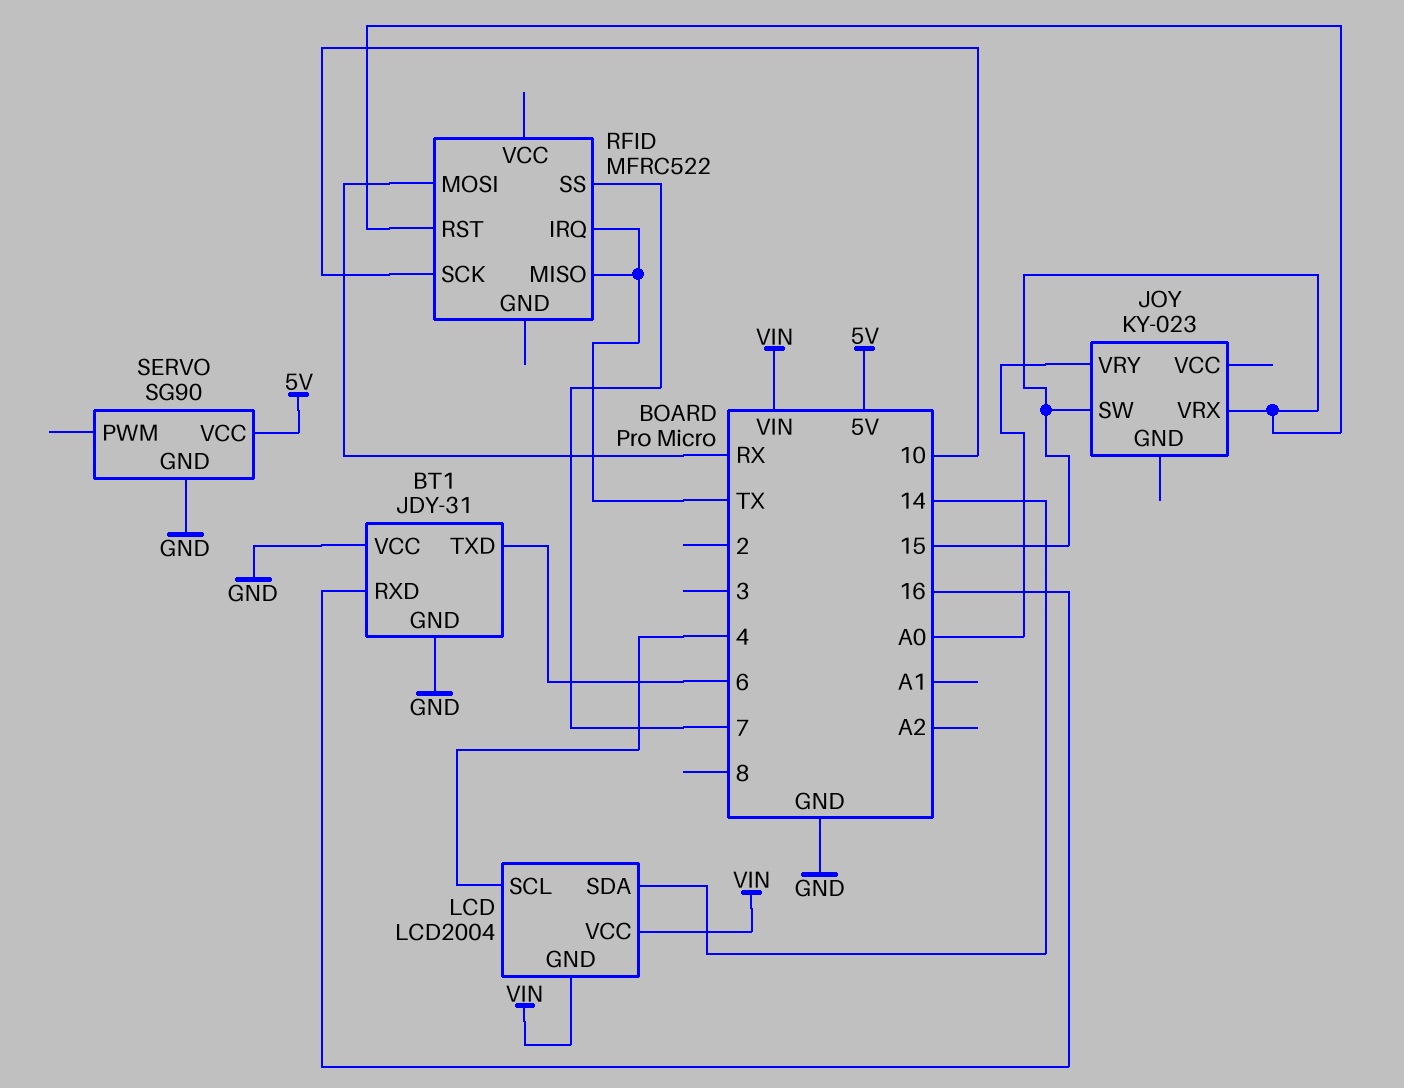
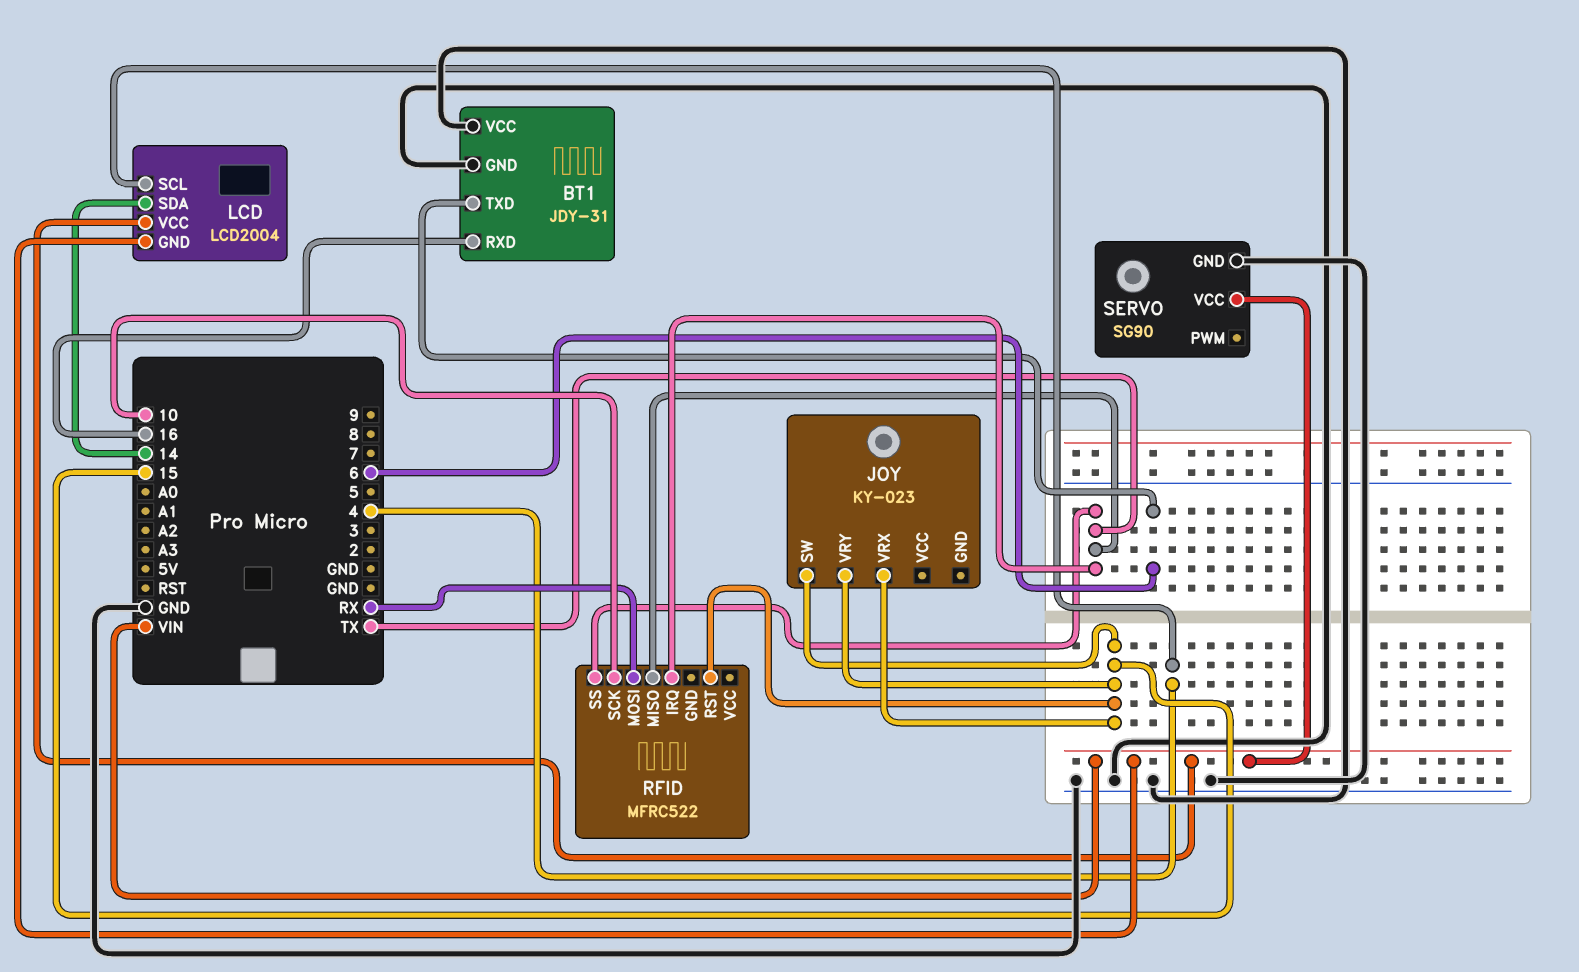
JOY pin VRY: A0 -> 15
RFID pin SS: 7 -> TX
SERVO pin VCC: 5V -> VIN

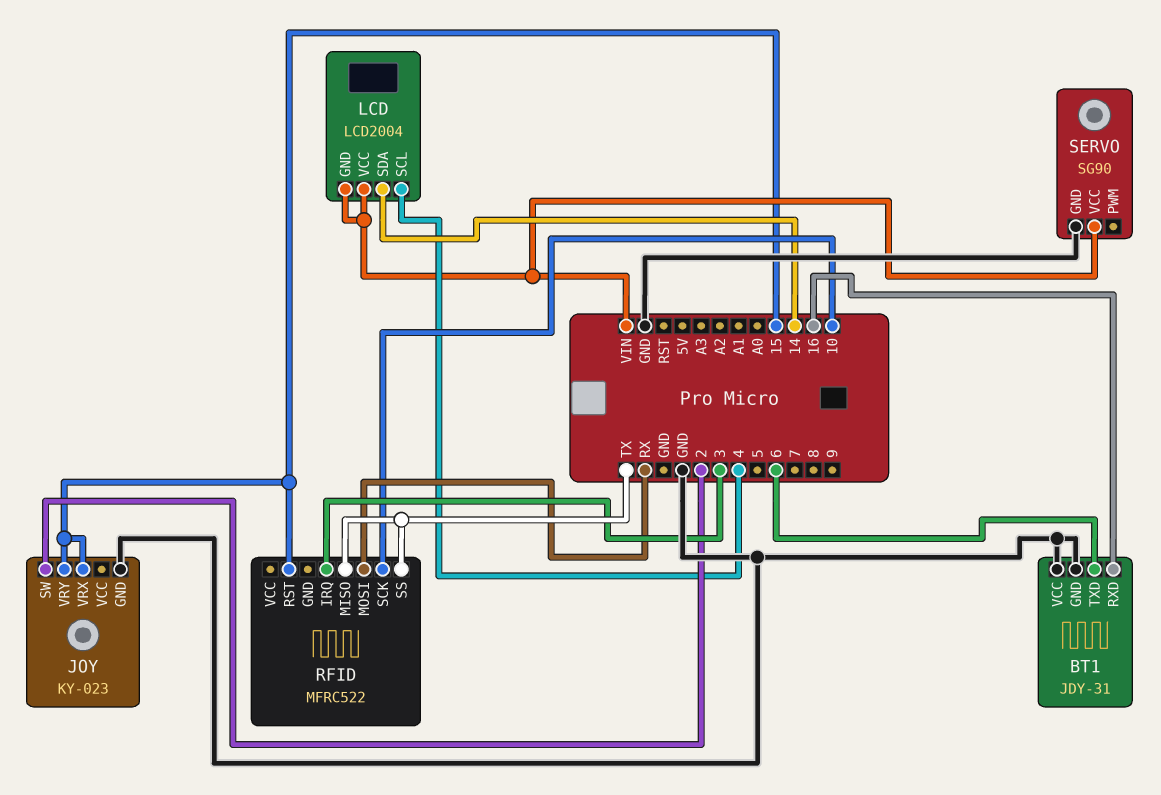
JOY pin GND: none -> GND
JOY pin SW: 15 -> 2
RFID pin IRQ: TX -> 3

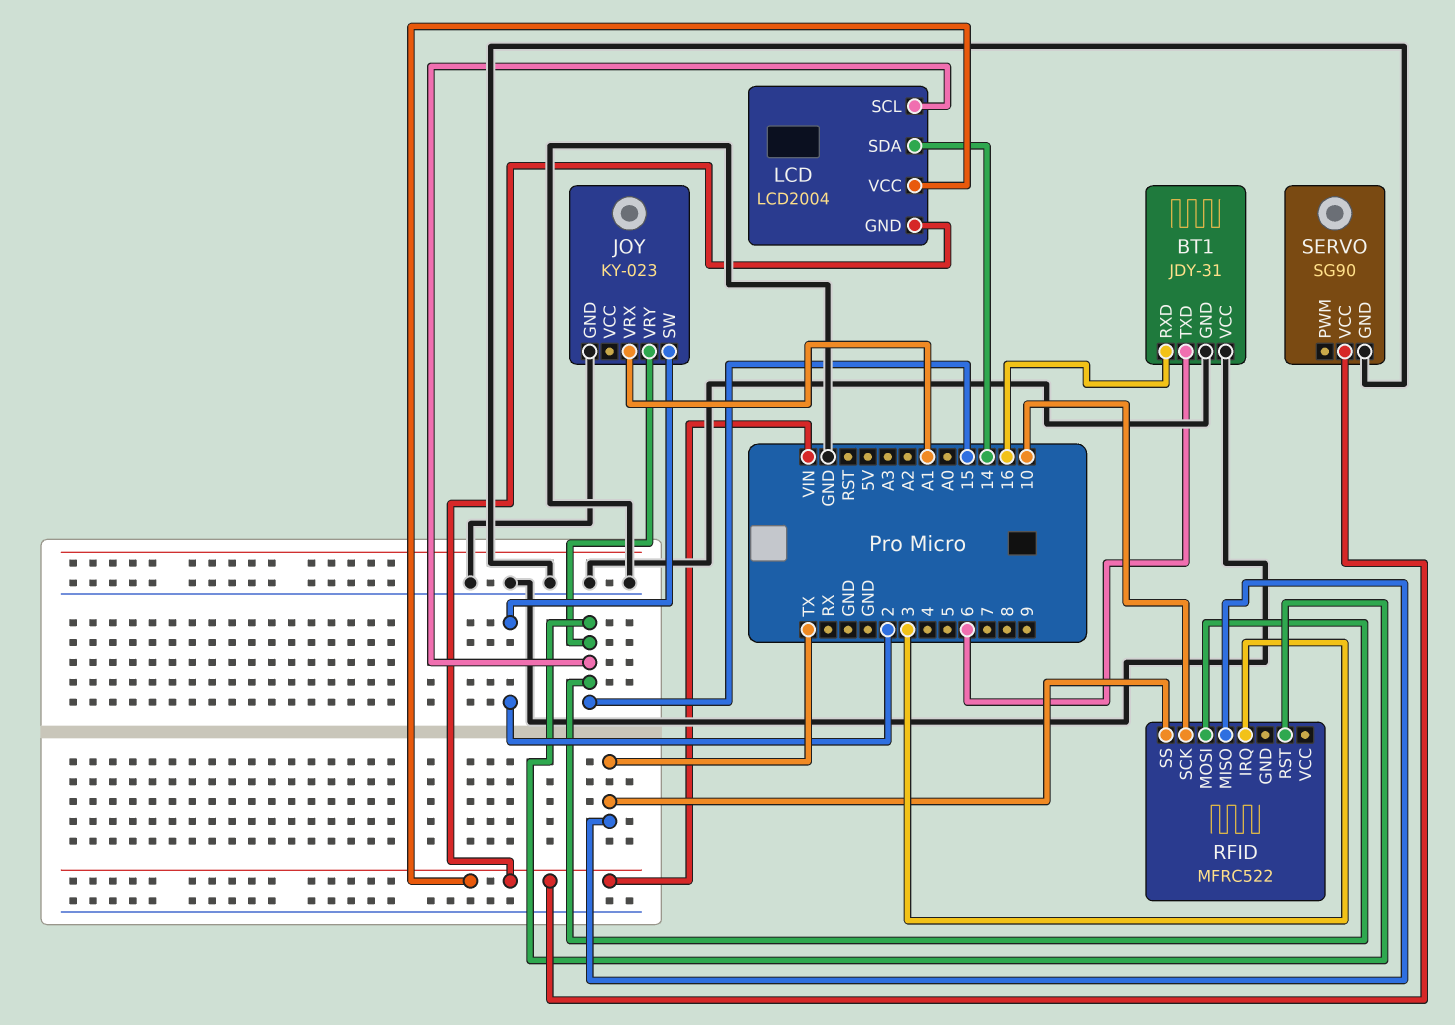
JOY pin VRX: 15 -> A1
LCD pin SCL: 4 -> 15
RFID pin MOSI: RX -> 15

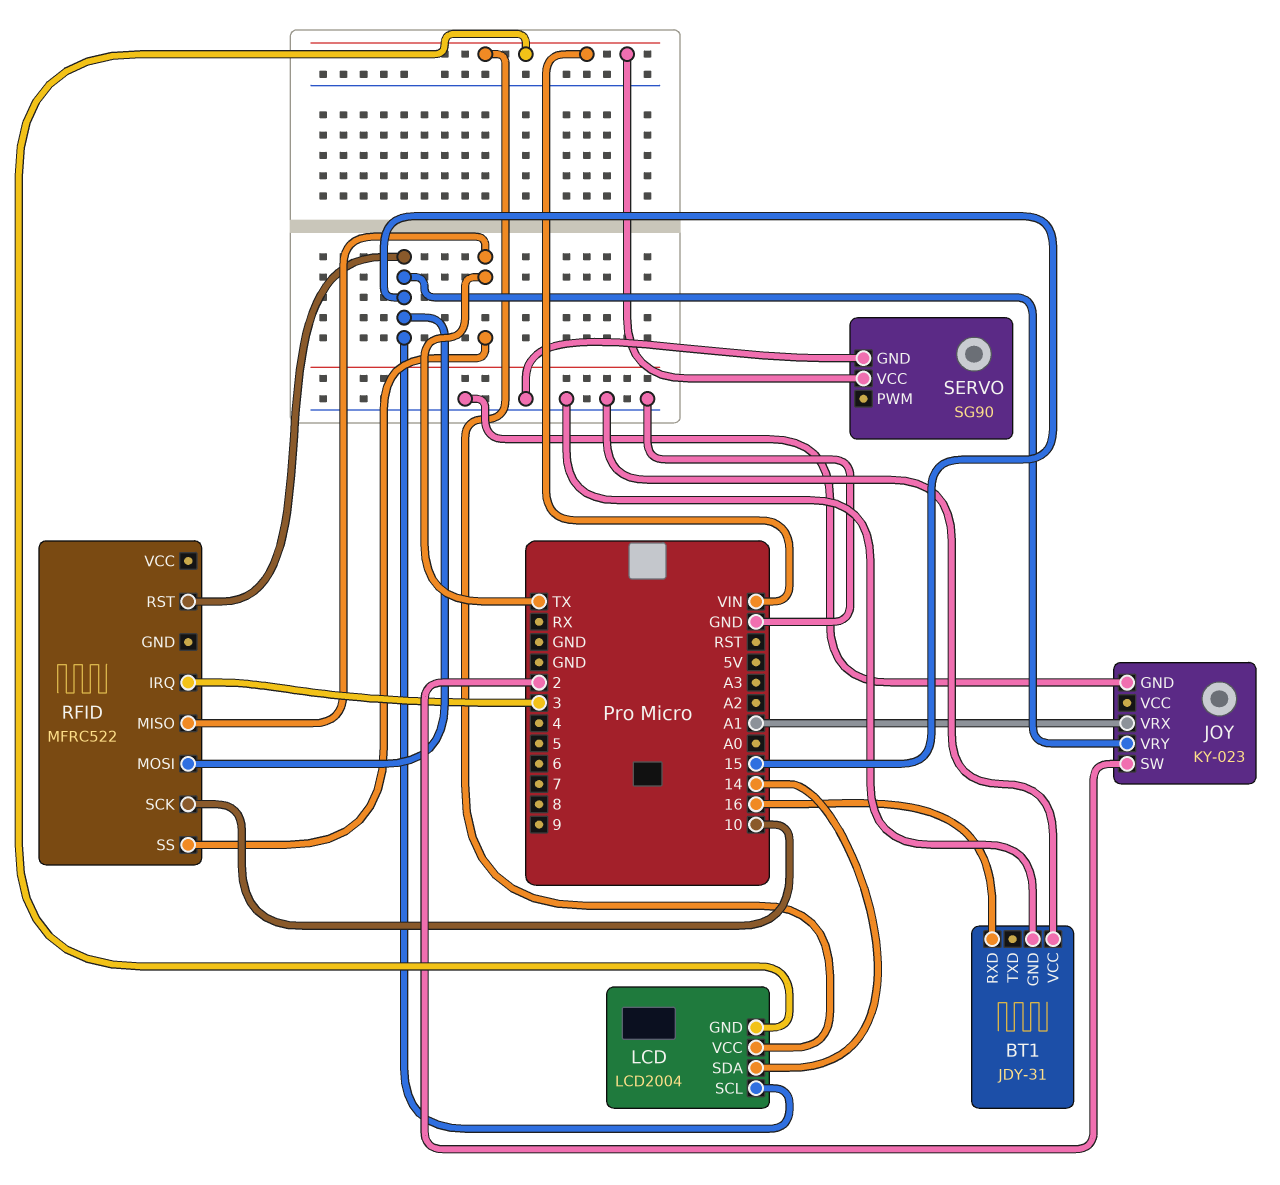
BT1 pin TXD: 6 -> none

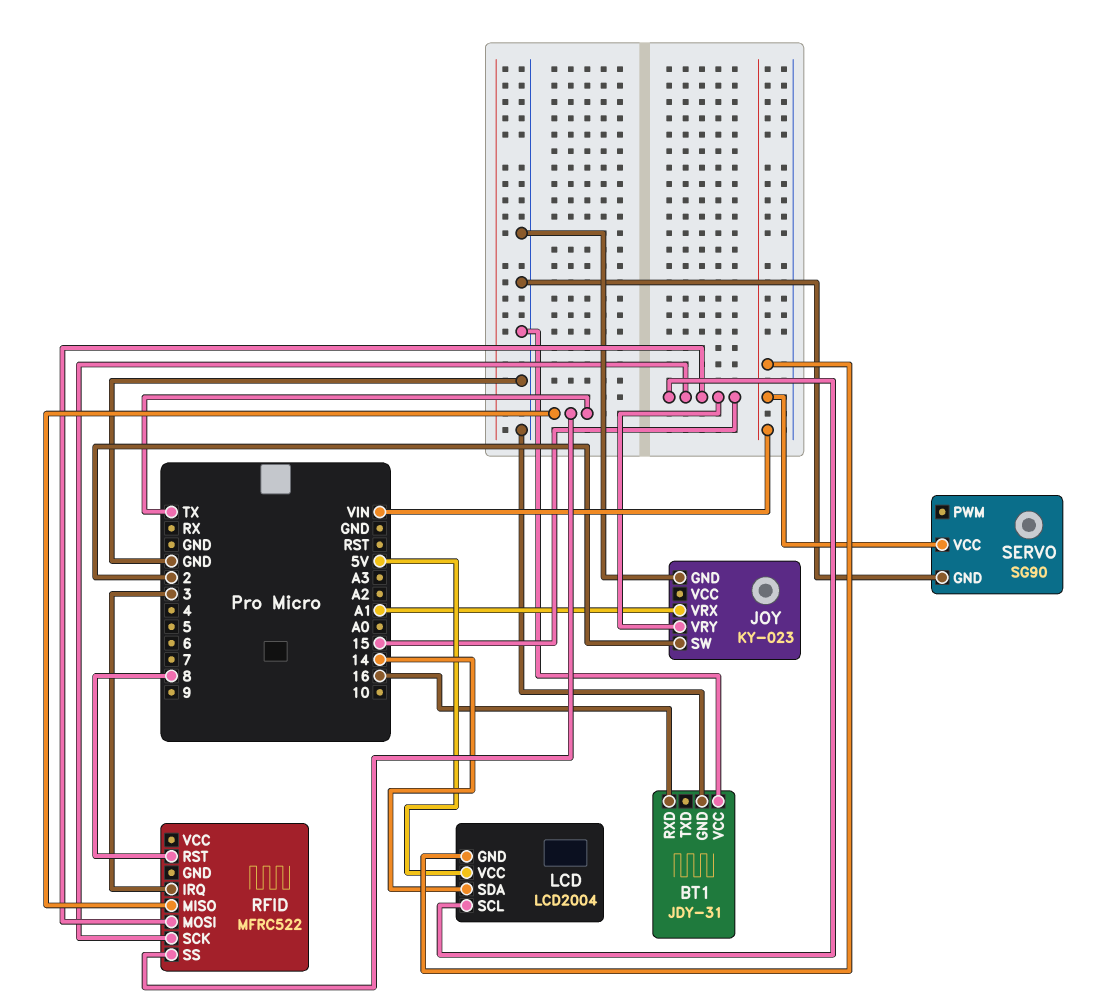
LCD pin VCC: VIN -> 5V
RFID pin RST: 15 -> 8
RFID pin SCK: 10 -> 15

